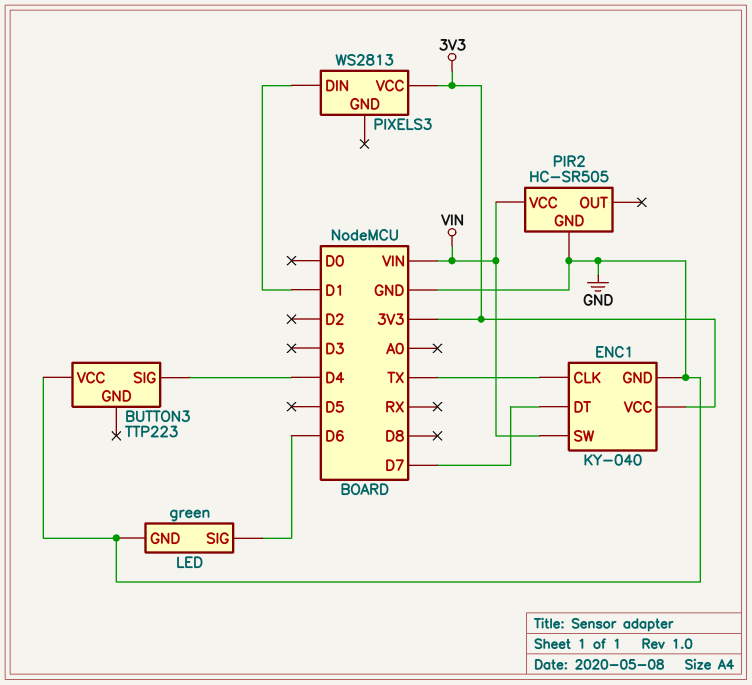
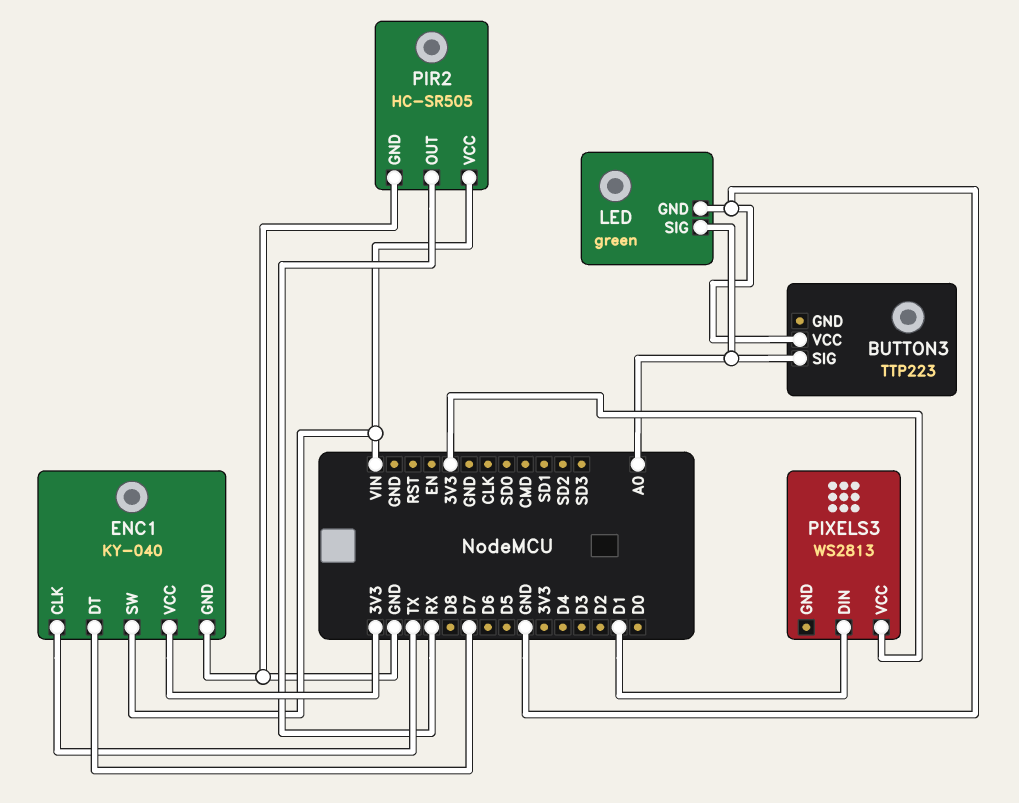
BUTTON3 pin SIG: D4 -> A0
LED pin SIG: D6 -> A0
PIR2 pin OUT: none -> RX

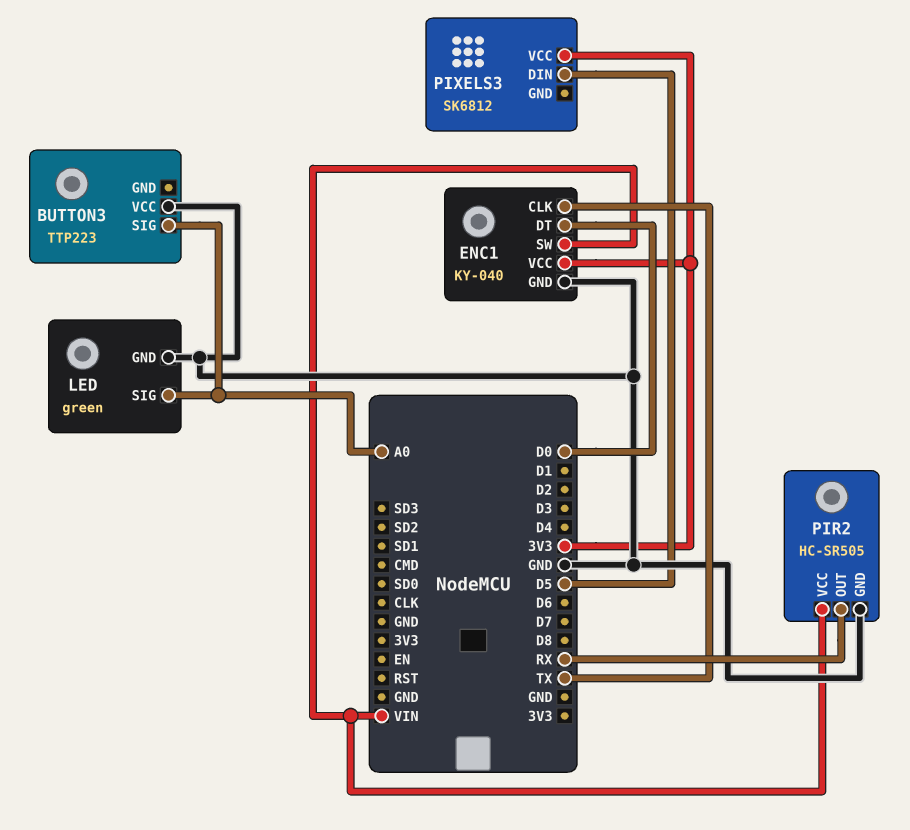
ENC1 pin DT: D7 -> D0
PIXELS3: WS2813 -> SK6812
PIXELS3 pin DIN: D1 -> D5

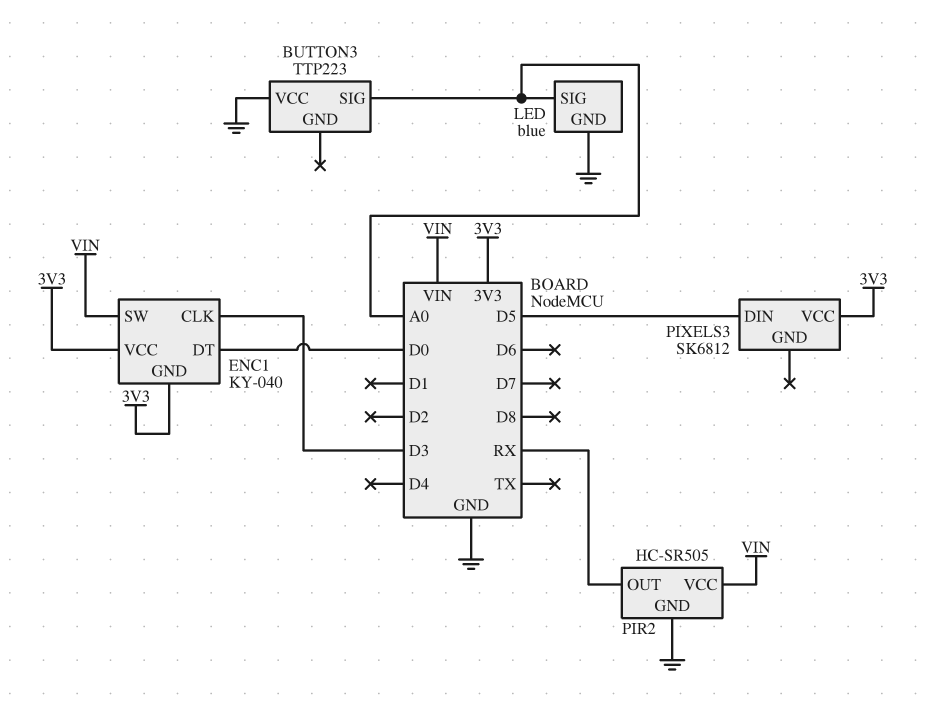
ENC1 pin CLK: TX -> D3
ENC1 pin GND: GND -> 3V3
LED: green -> blue

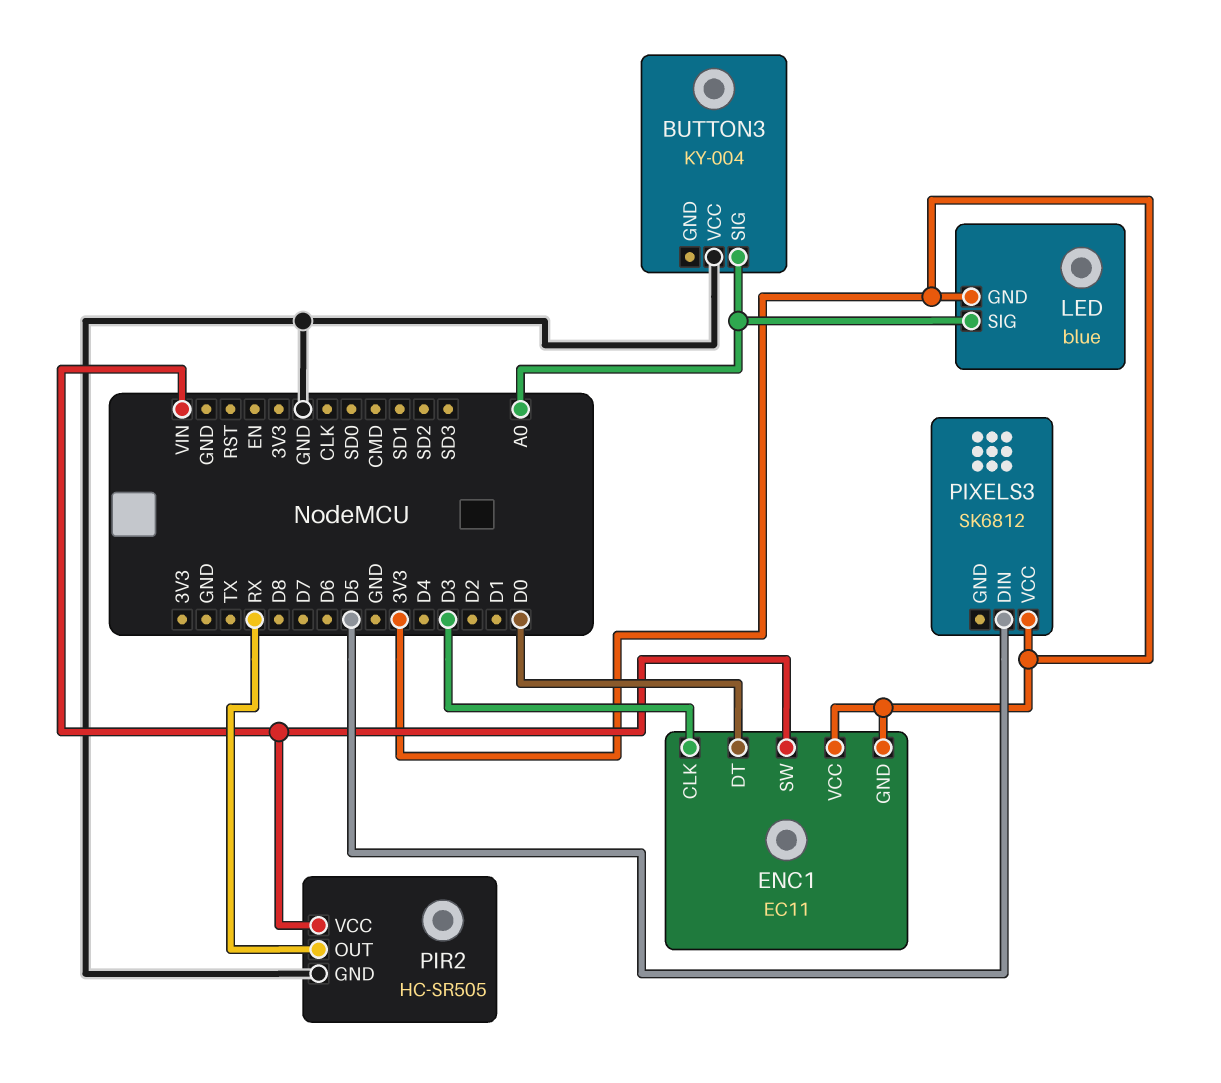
BUTTON3: TTP223 -> KY-004
ENC1: KY-040 -> EC11
LED pin GND: GND -> 3V3

